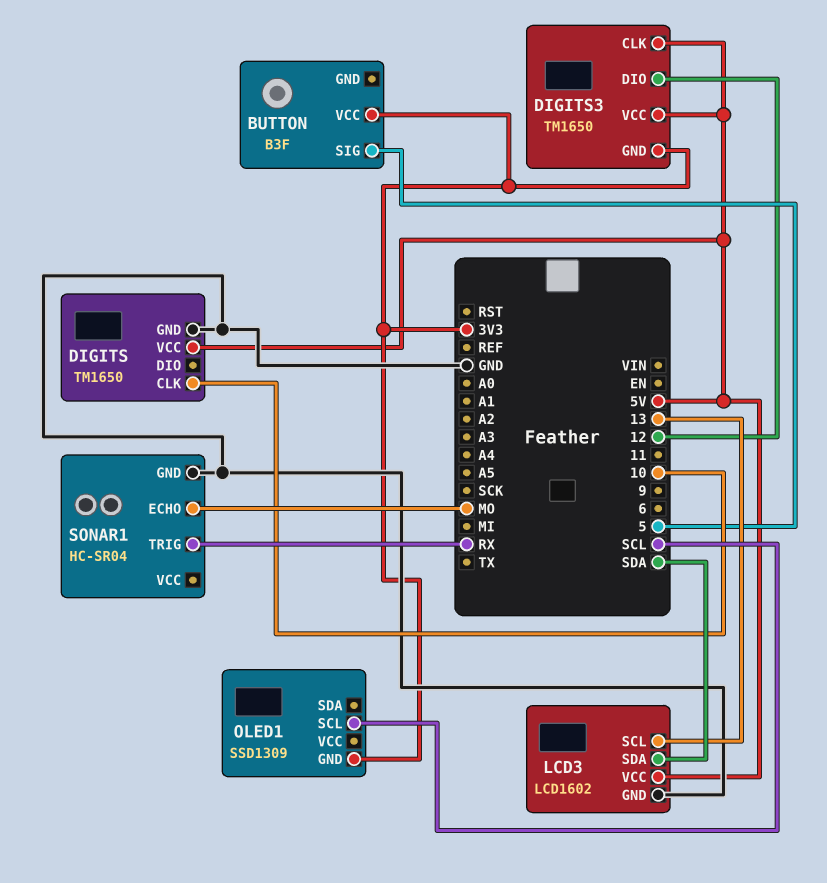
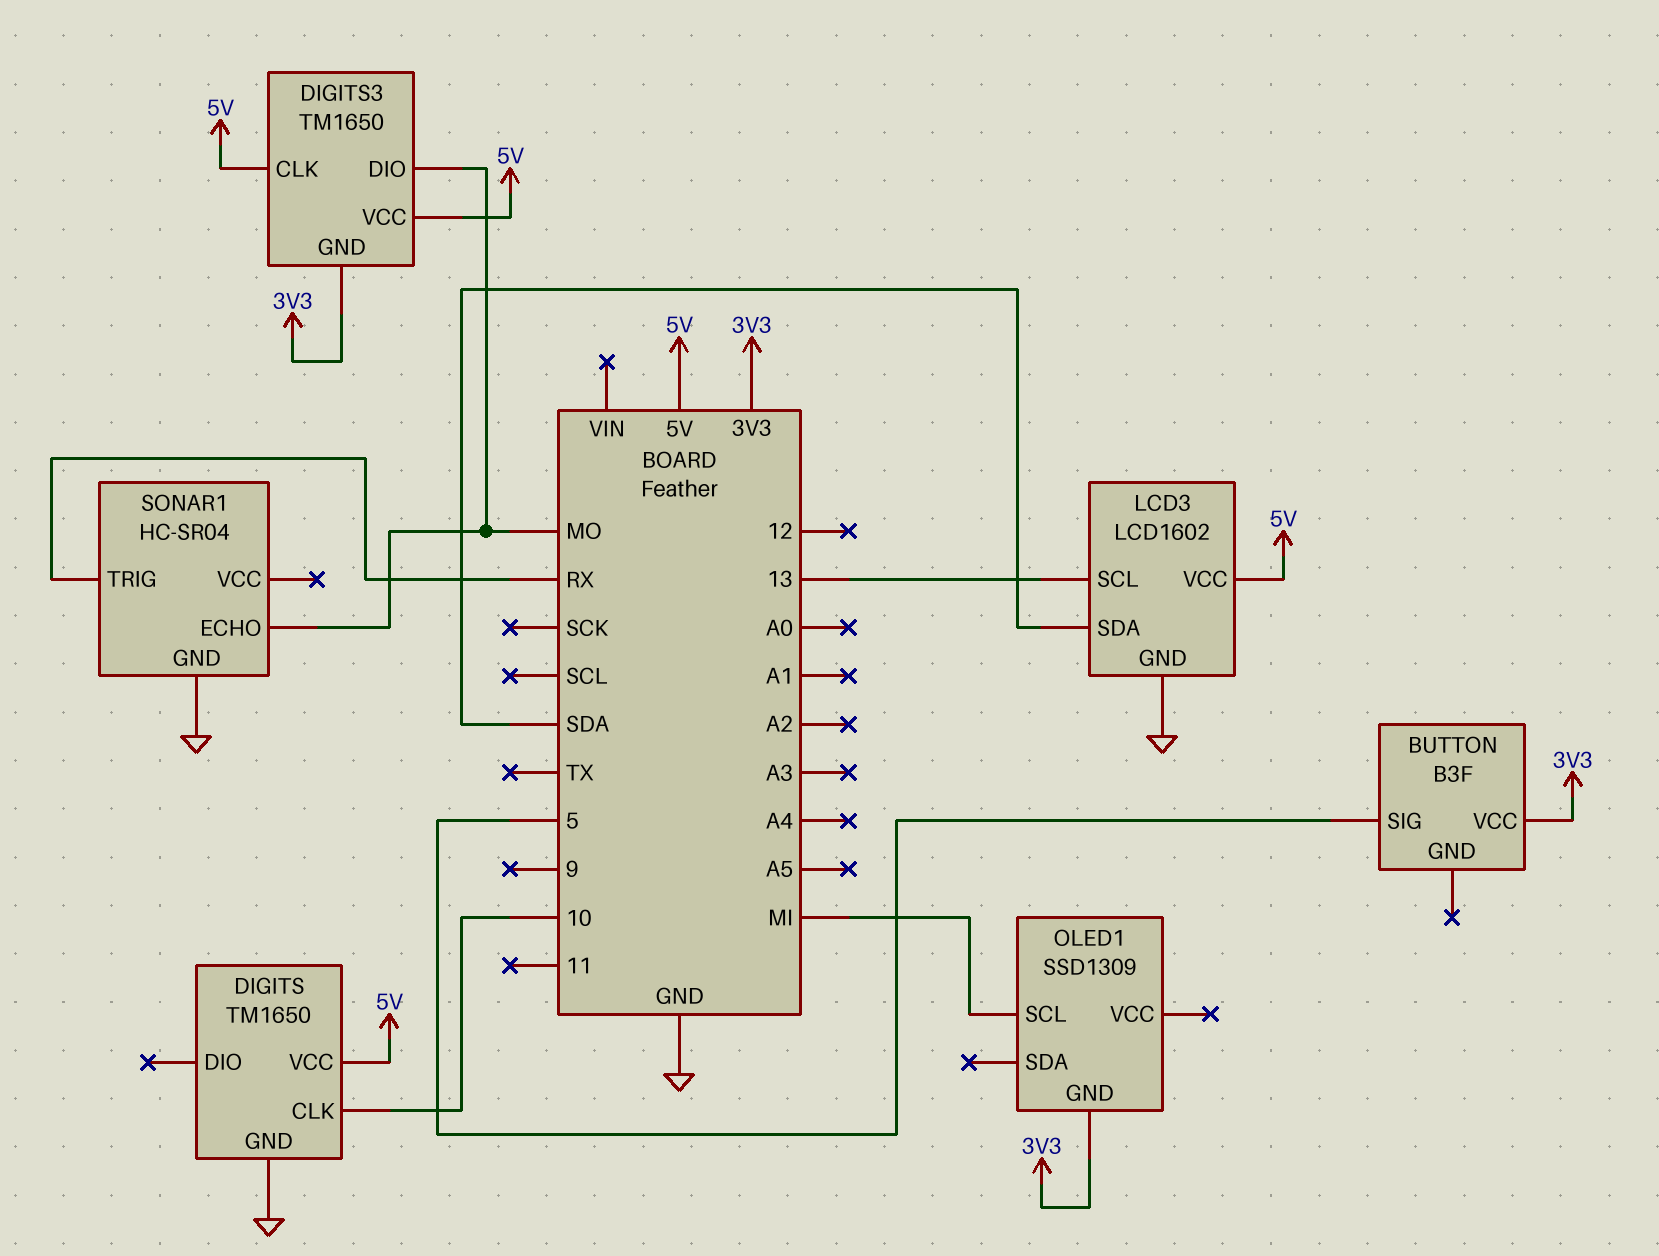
DIGITS3 pin DIO: 12 -> MO
OLED1 pin SCL: SCL -> MI

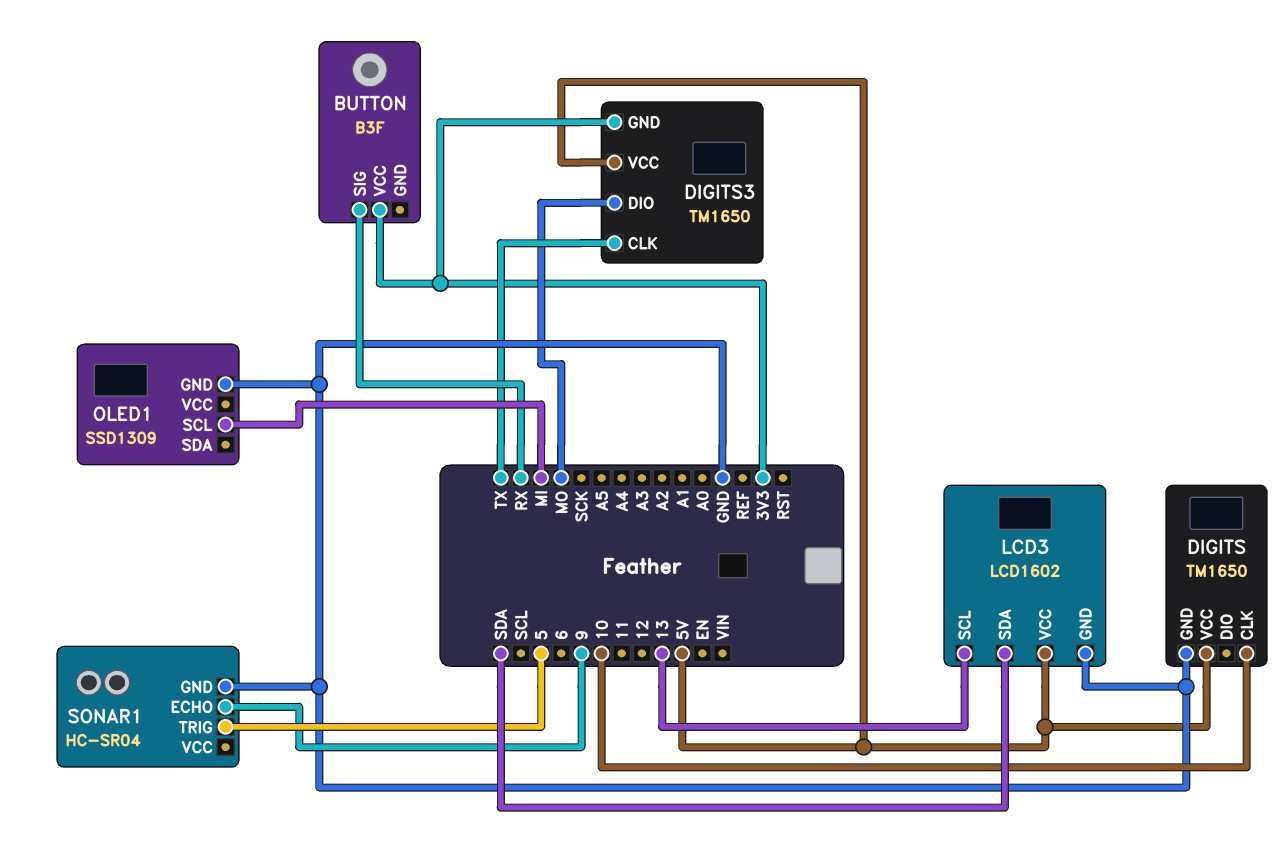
BUTTON pin SIG: 5 -> RX
DIGITS3 pin CLK: 5V -> TX
OLED1 pin GND: 3V3 -> GND
SONAR1 pin ECHO: MO -> 9
SONAR1 pin TRIG: RX -> 5

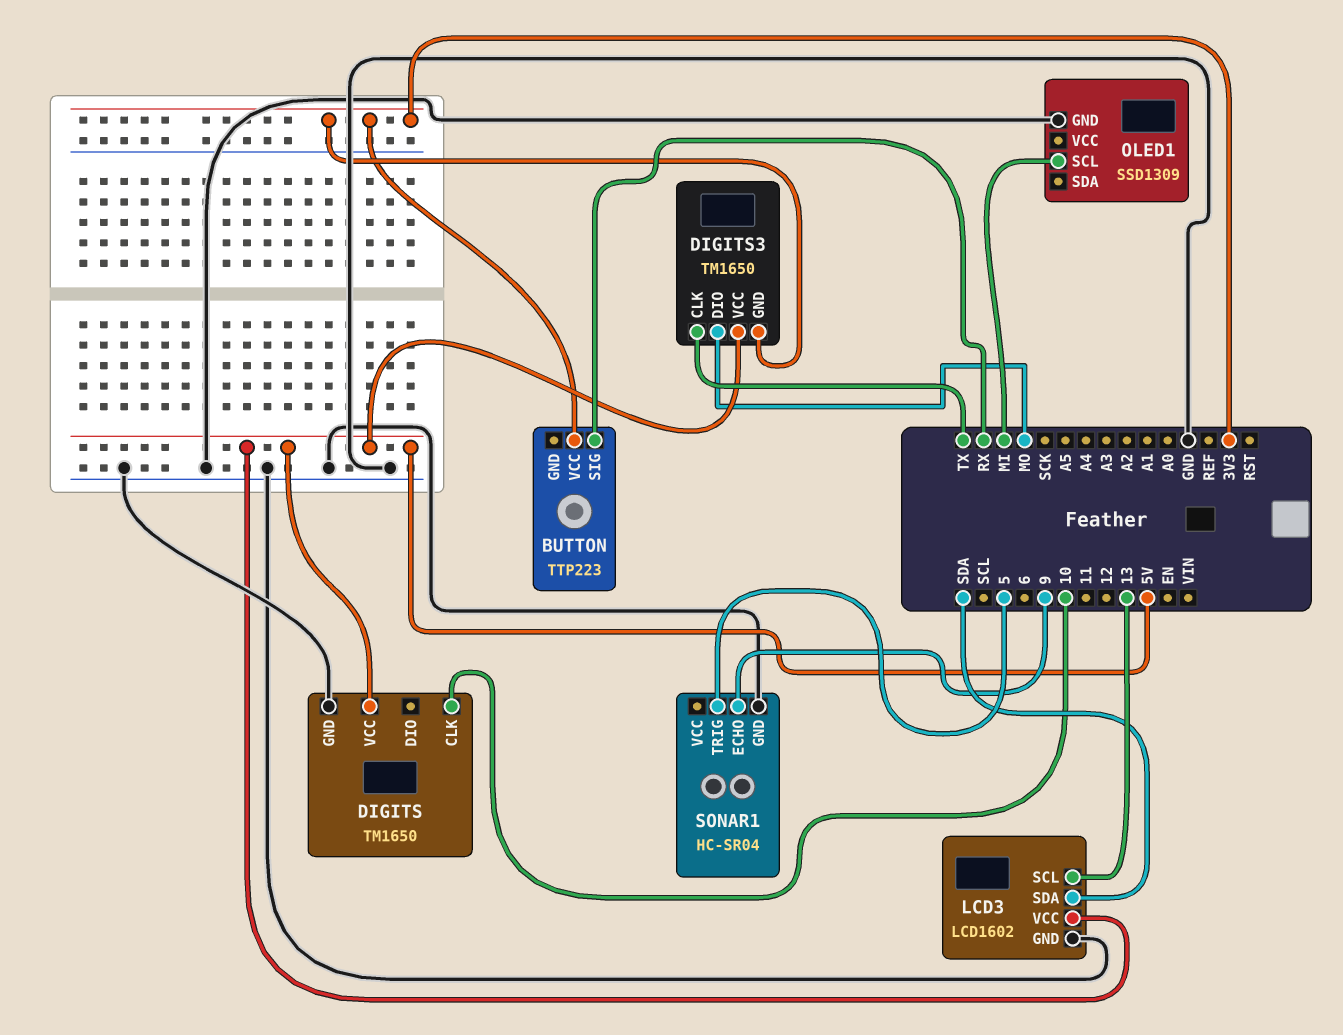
BUTTON: B3F -> TTP223

